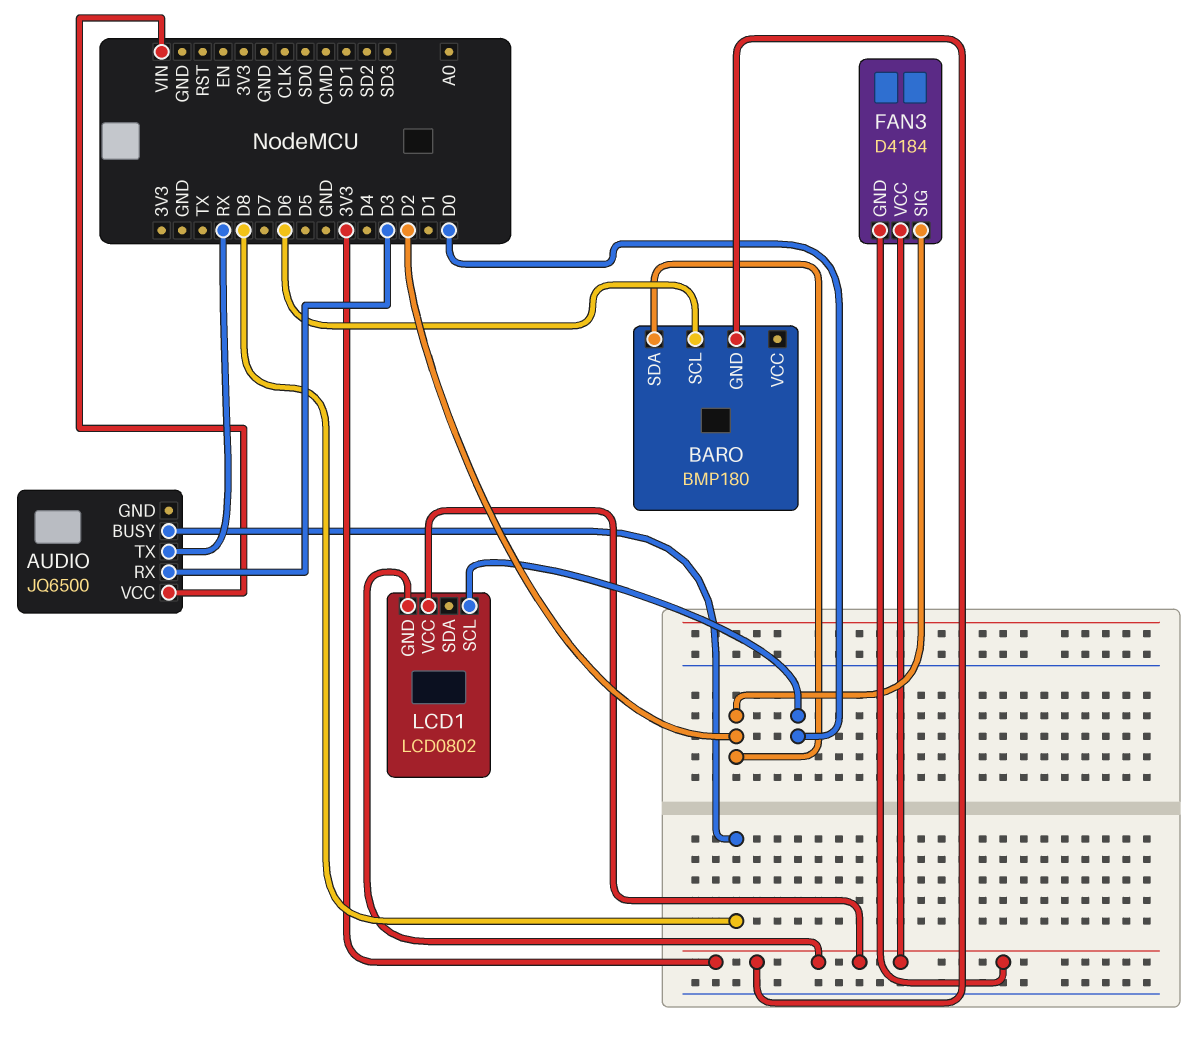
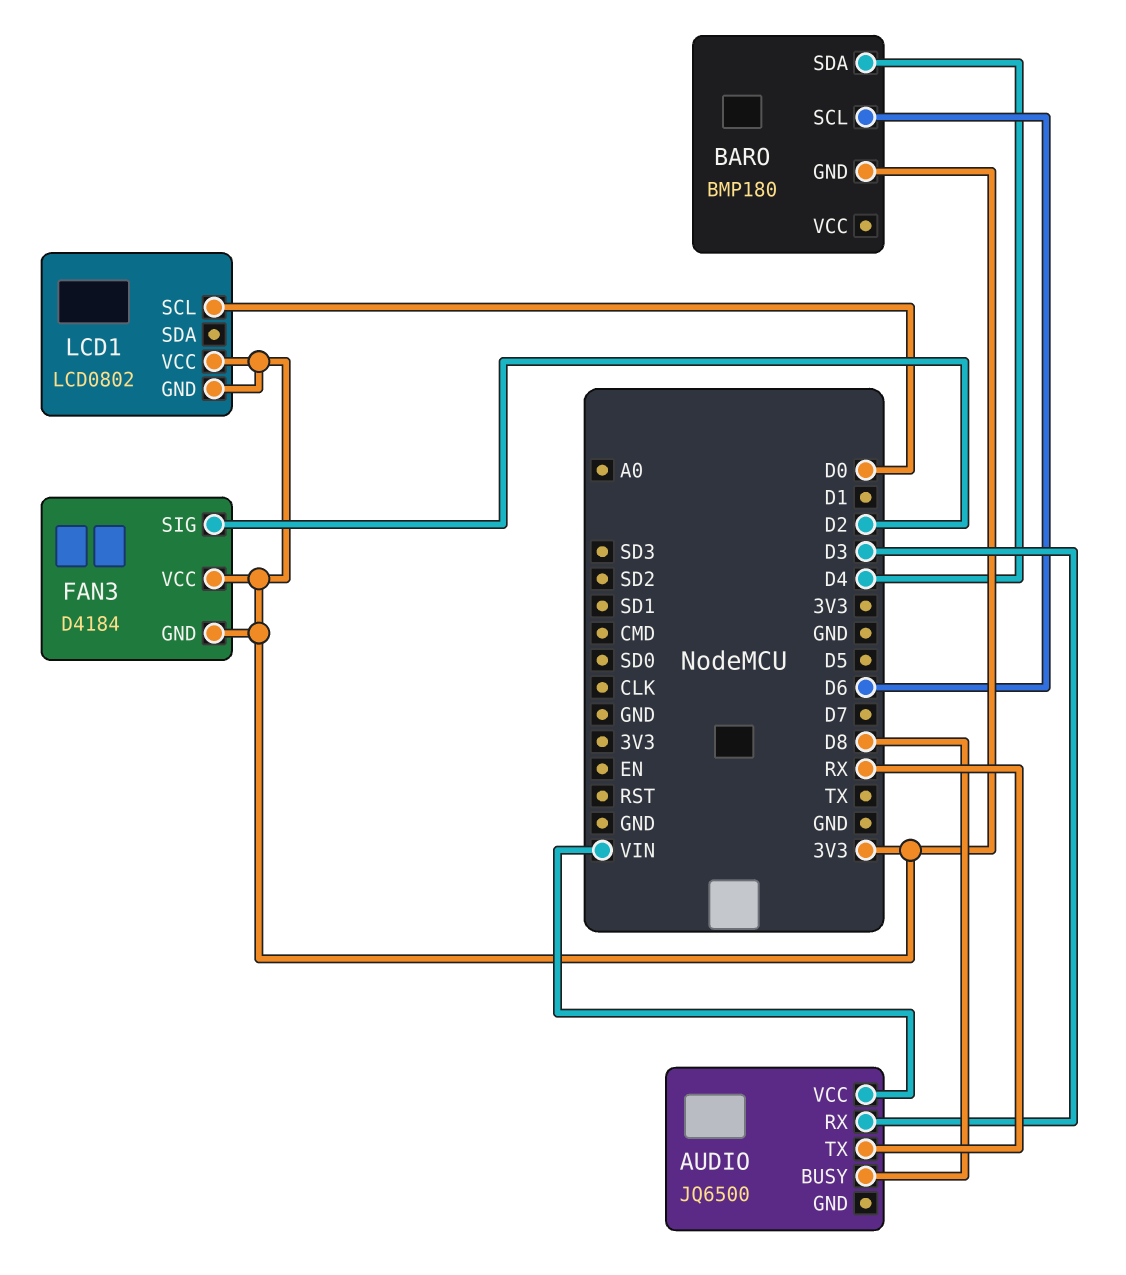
BARO pin SDA: D2 -> D4

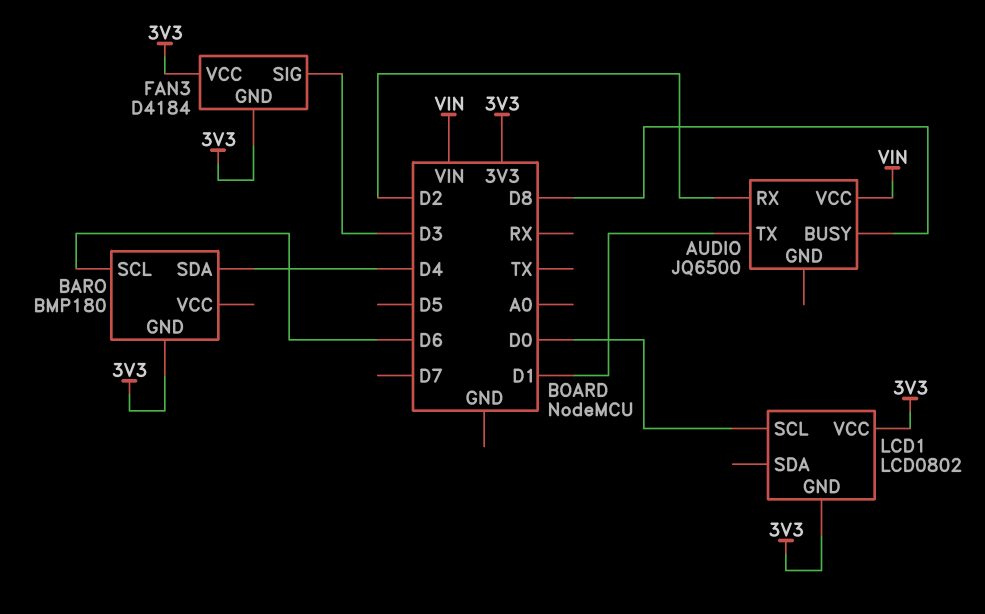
AUDIO pin RX: D3 -> D2
AUDIO pin TX: RX -> D1
FAN3 pin SIG: D2 -> D3

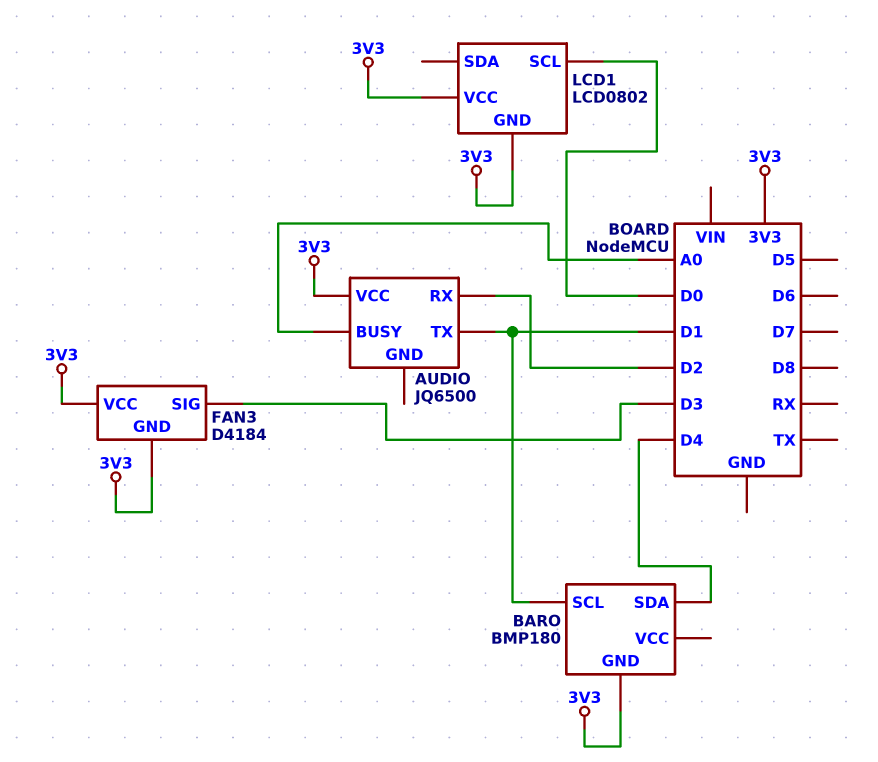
AUDIO pin BUSY: D8 -> A0
AUDIO pin VCC: VIN -> 3V3
BARO pin SCL: D6 -> D1

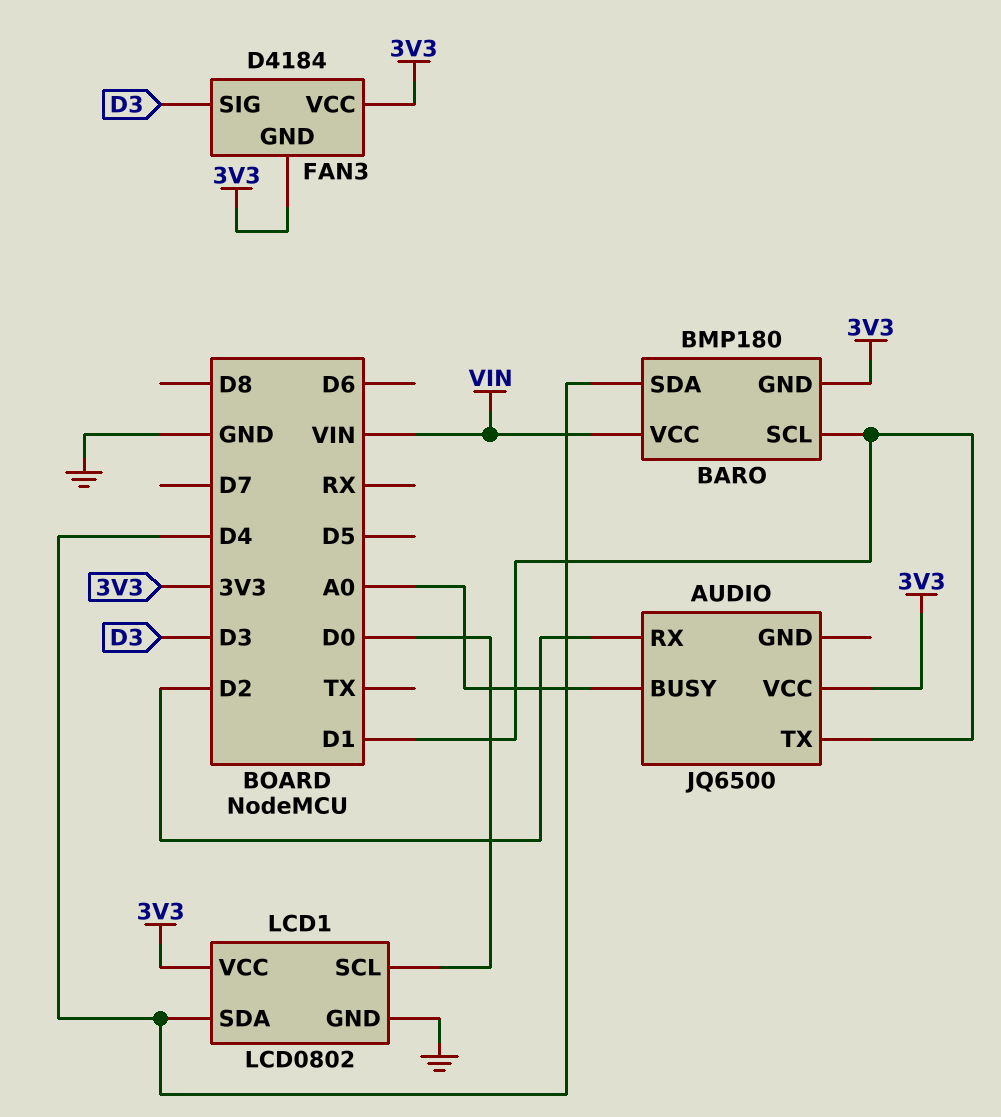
BARO pin VCC: none -> VIN
LCD1 pin GND: 3V3 -> GND
LCD1 pin SDA: none -> D4

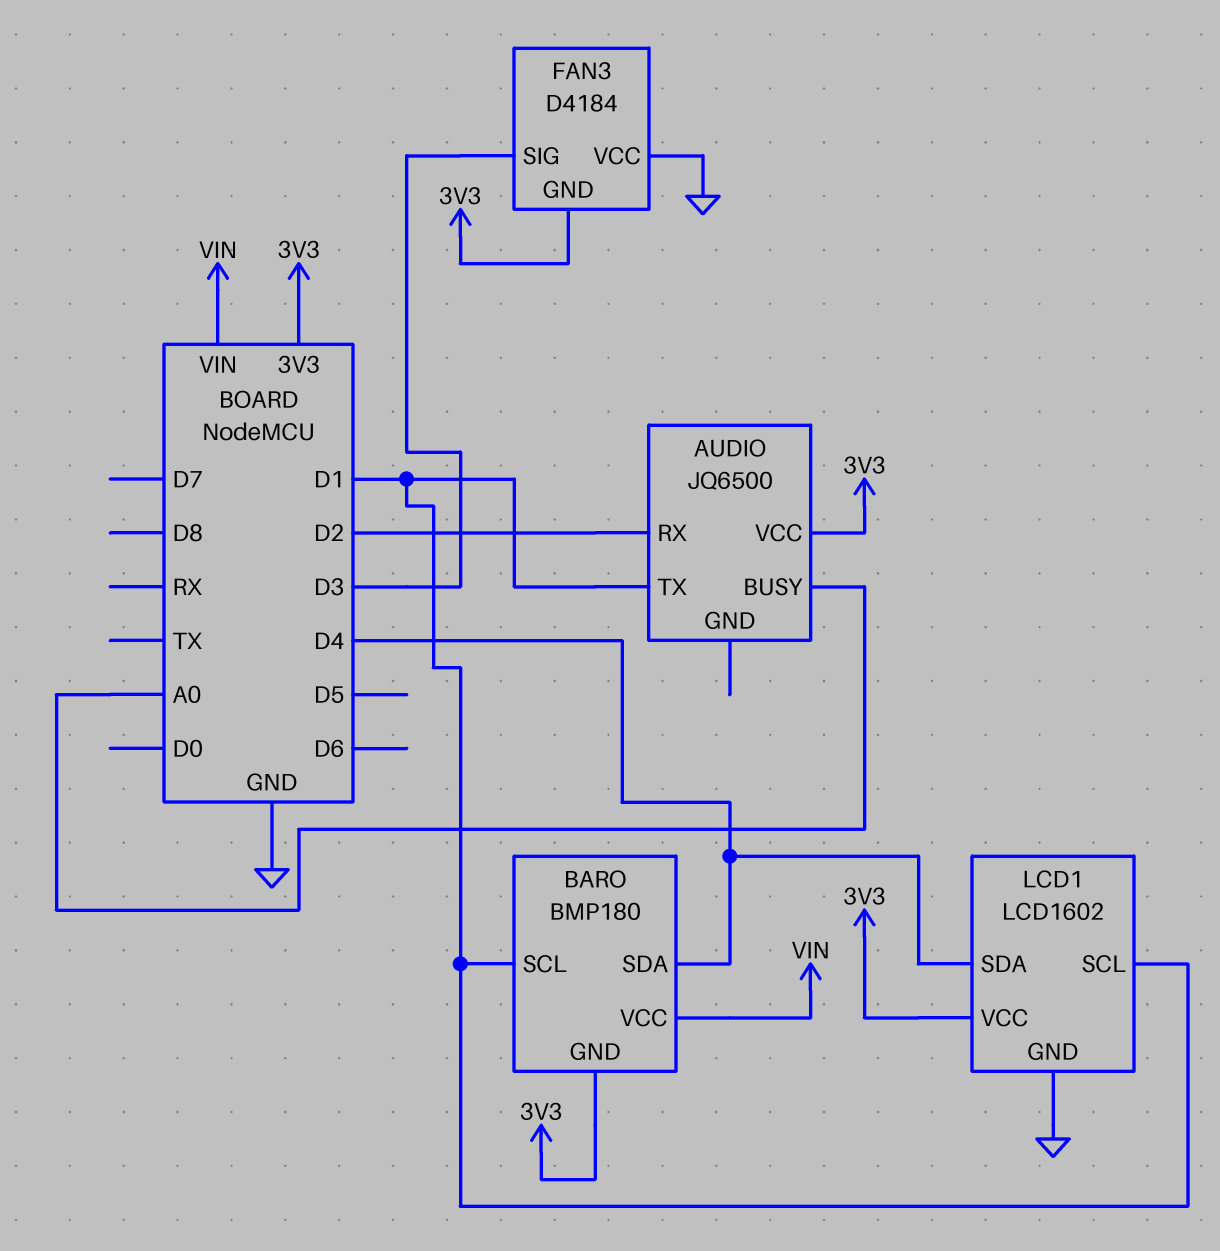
FAN3 pin VCC: 3V3 -> GND
LCD1: LCD0802 -> LCD1602
LCD1 pin SCL: D0 -> D1

